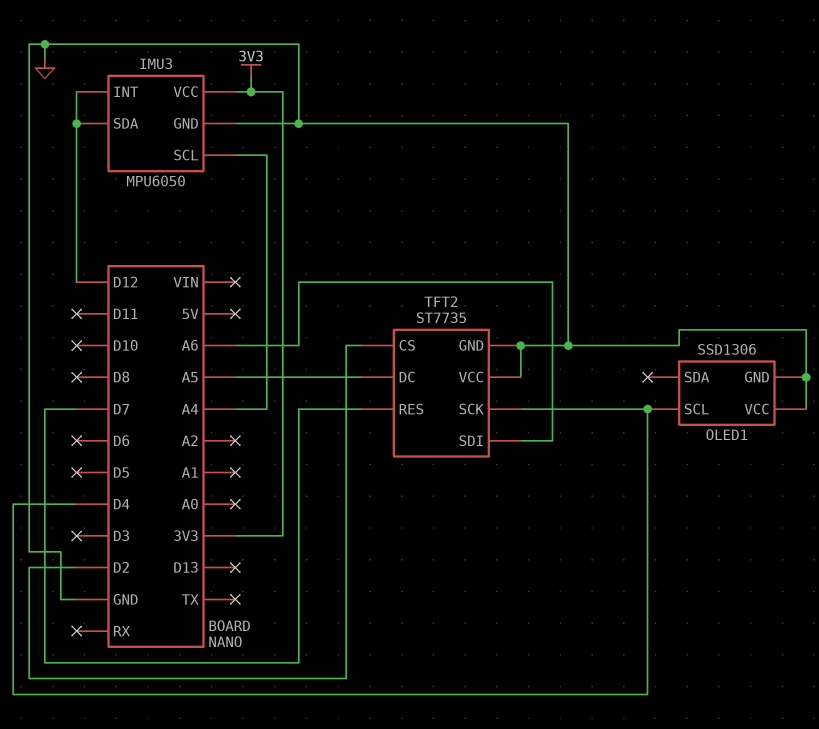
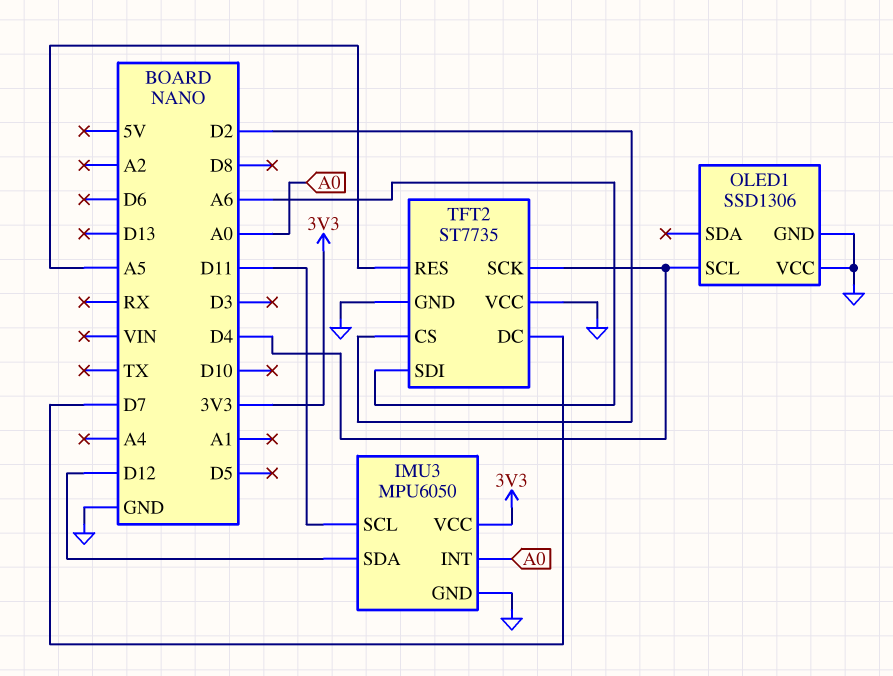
IMU3 pin INT: D12 -> A0
IMU3 pin SCL: A4 -> D11
TFT2 pin DC: A5 -> D7
TFT2 pin RES: D7 -> A5

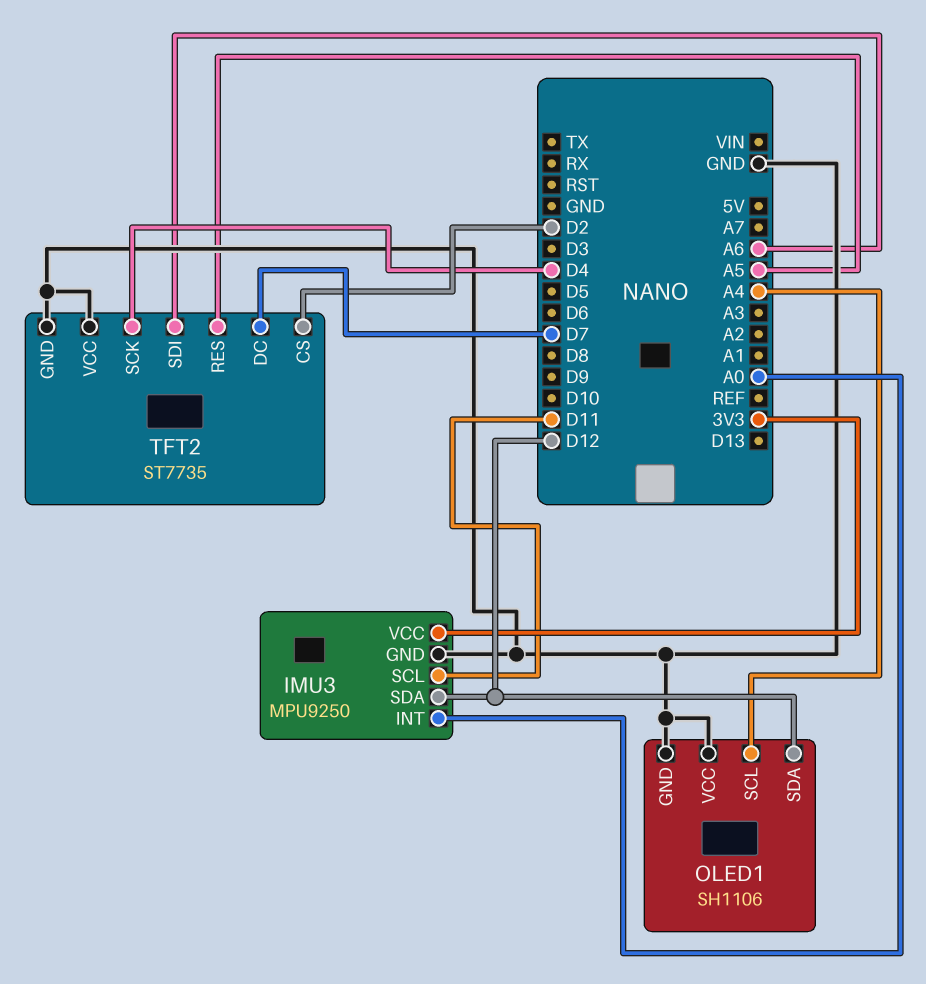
IMU3: MPU6050 -> MPU9250
OLED1: SSD1306 -> SH1106
OLED1 pin SCL: D4 -> A4
OLED1 pin SDA: none -> D12

